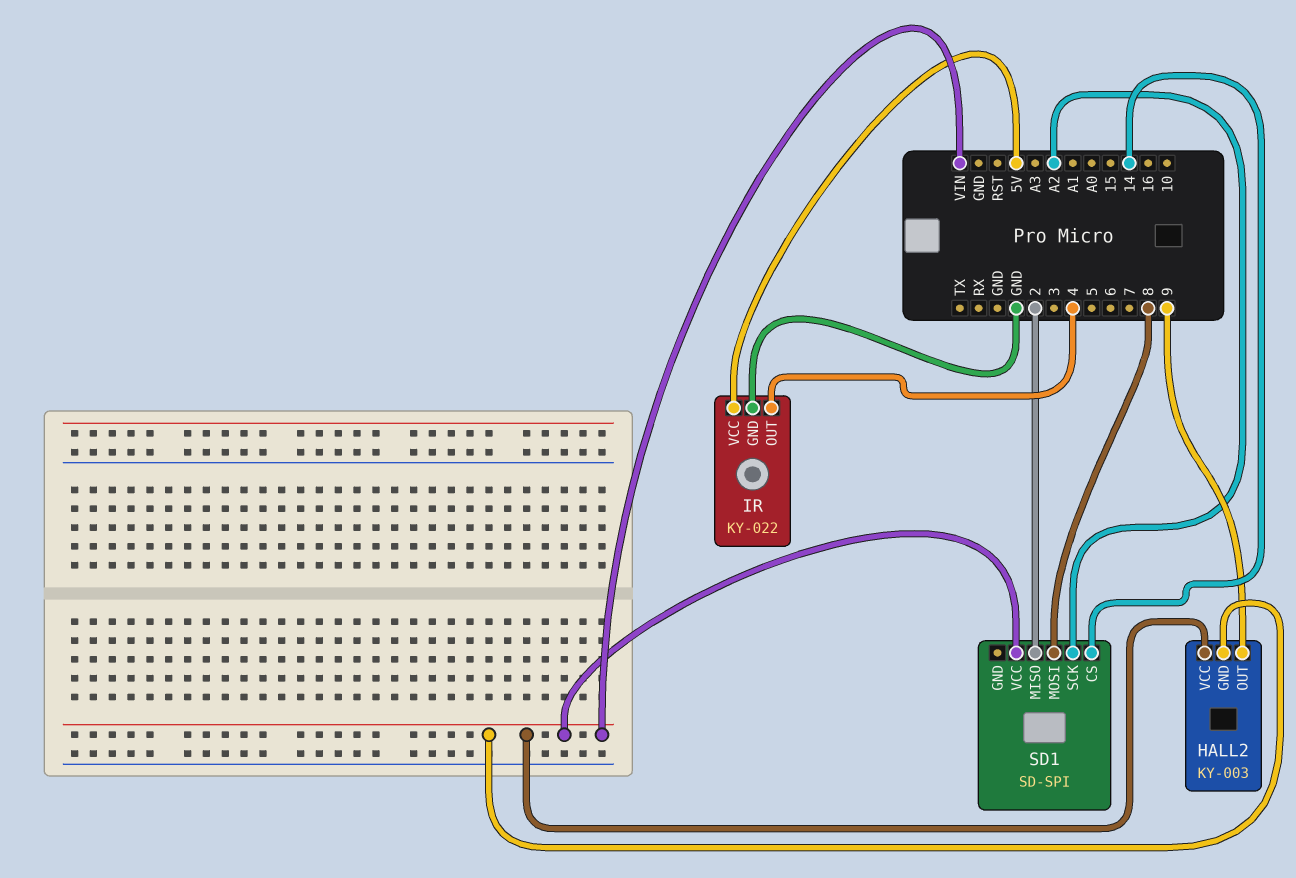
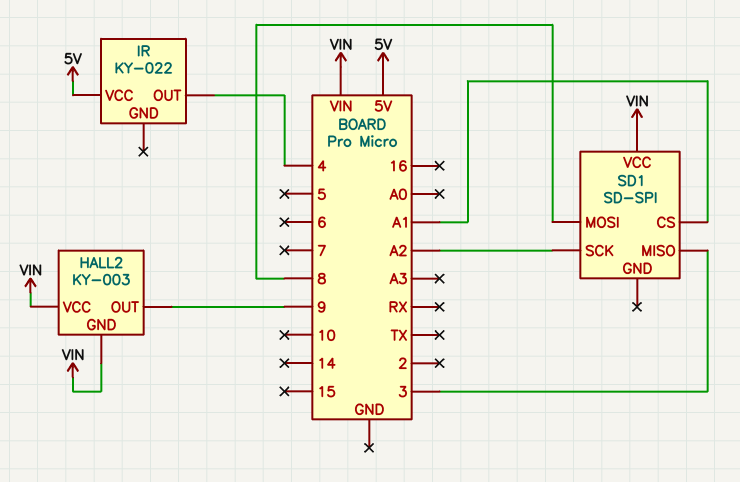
IR pin GND: GND -> none
SD1 pin CS: 14 -> A1
SD1 pin MISO: 2 -> 3

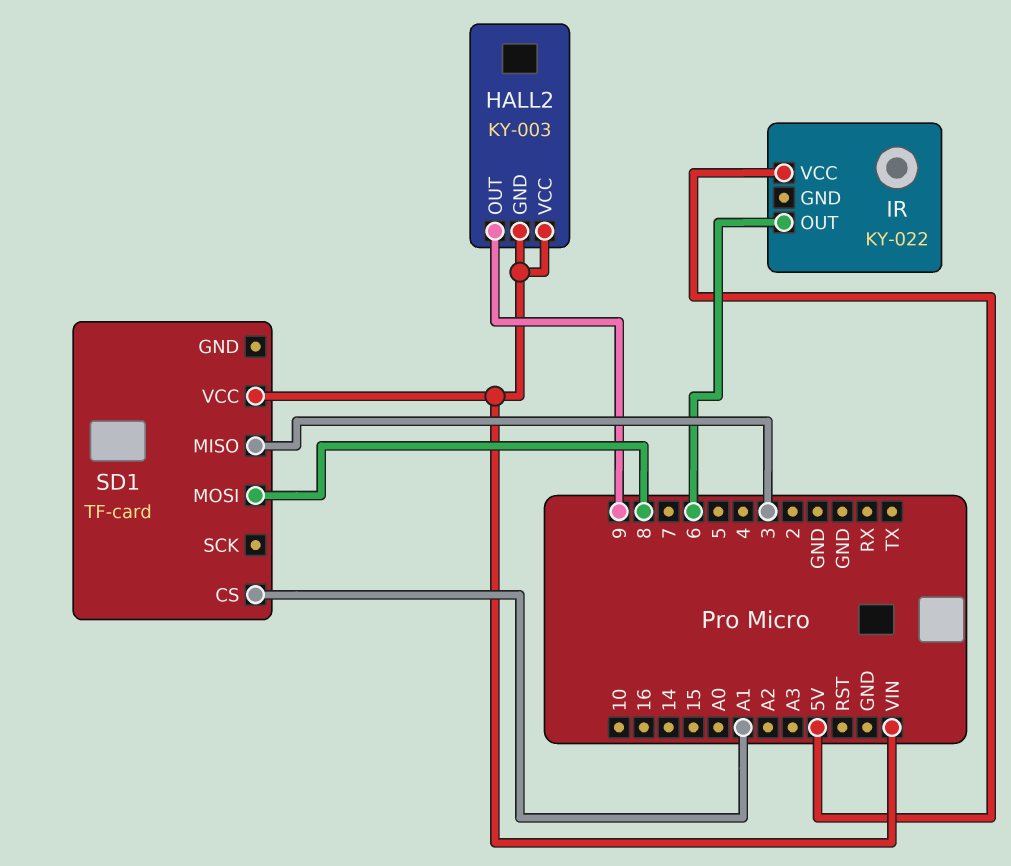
IR pin OUT: 4 -> 6
SD1: SD-SPI -> TF-card
SD1 pin SCK: A2 -> none

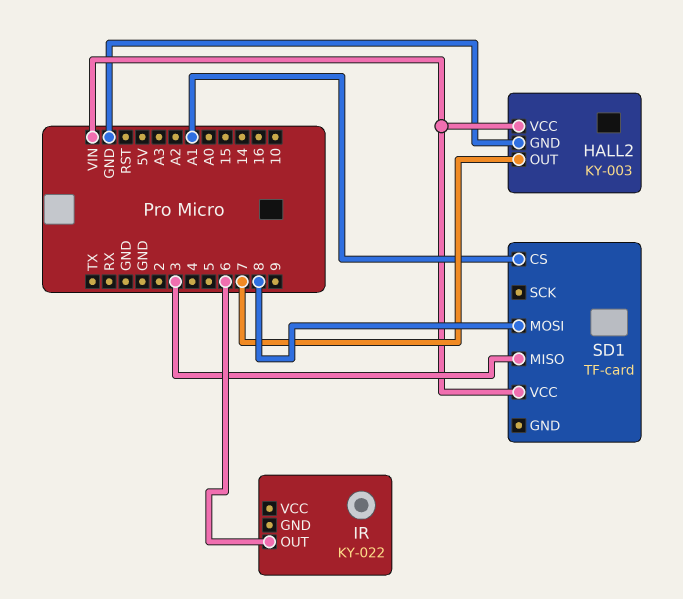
HALL2 pin GND: VIN -> GND
HALL2 pin OUT: 9 -> 7
IR pin VCC: 5V -> none

